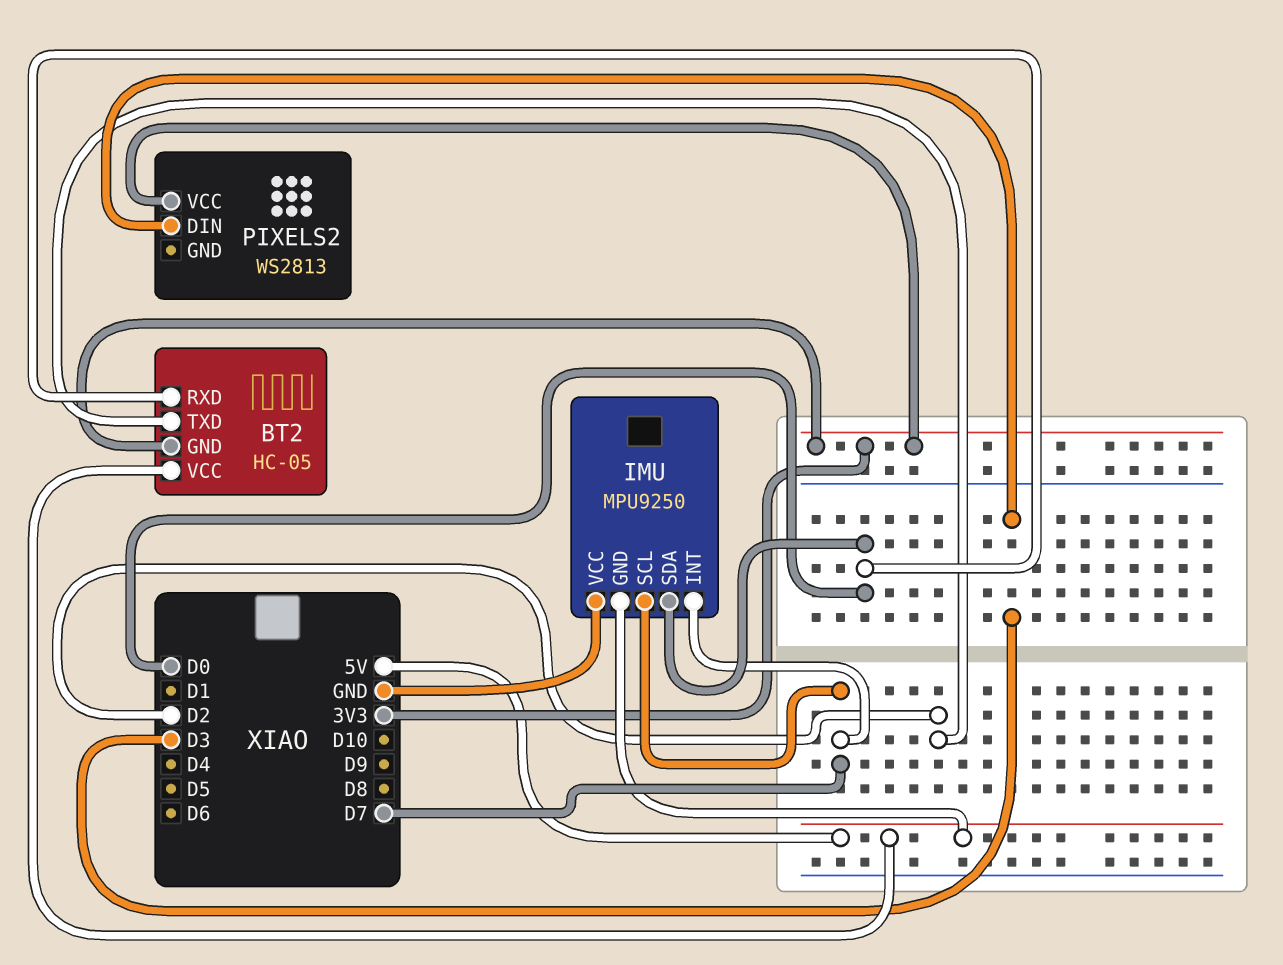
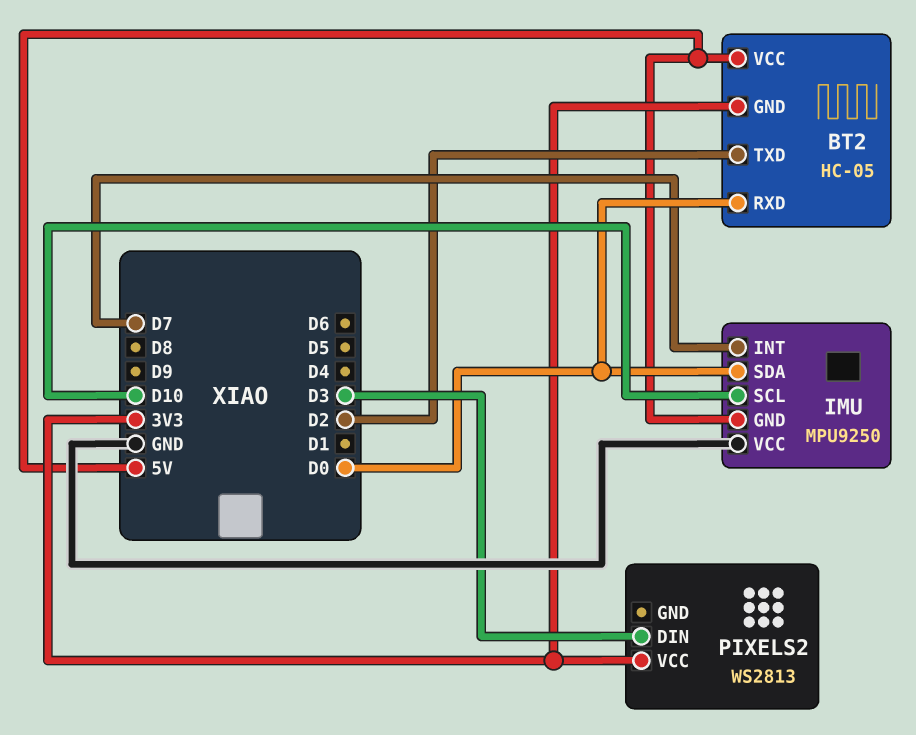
IMU pin SCL: D7 -> D10

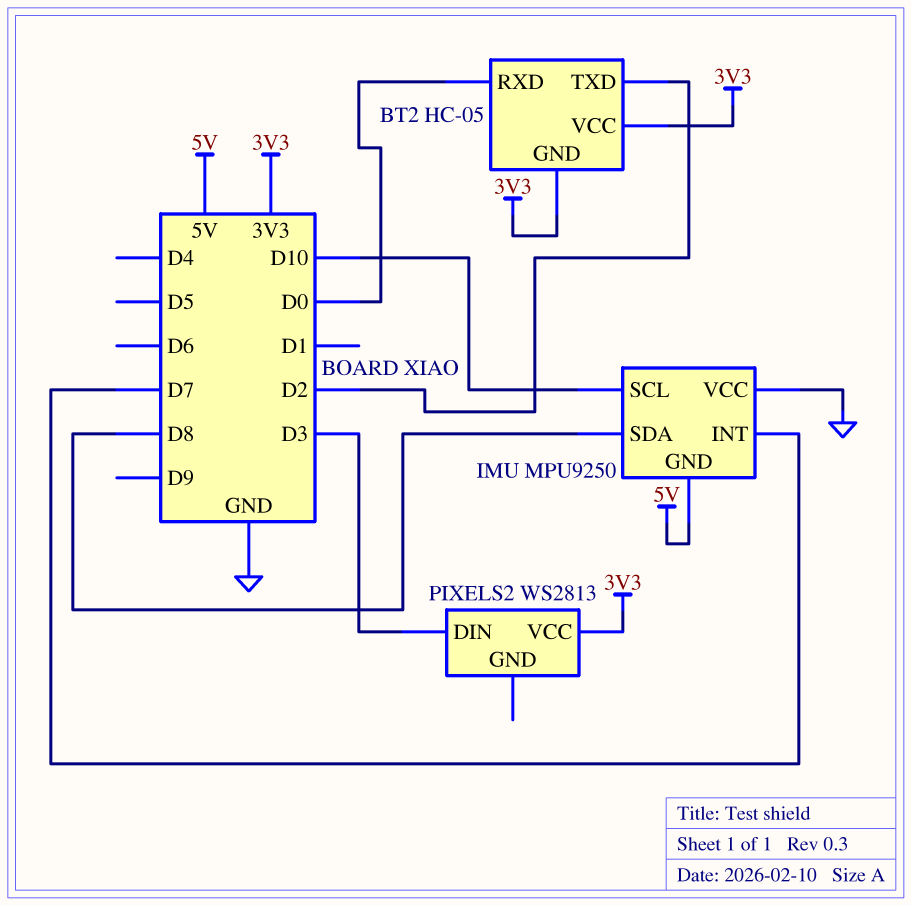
BT2 pin VCC: 5V -> 3V3
IMU pin SDA: D0 -> D8

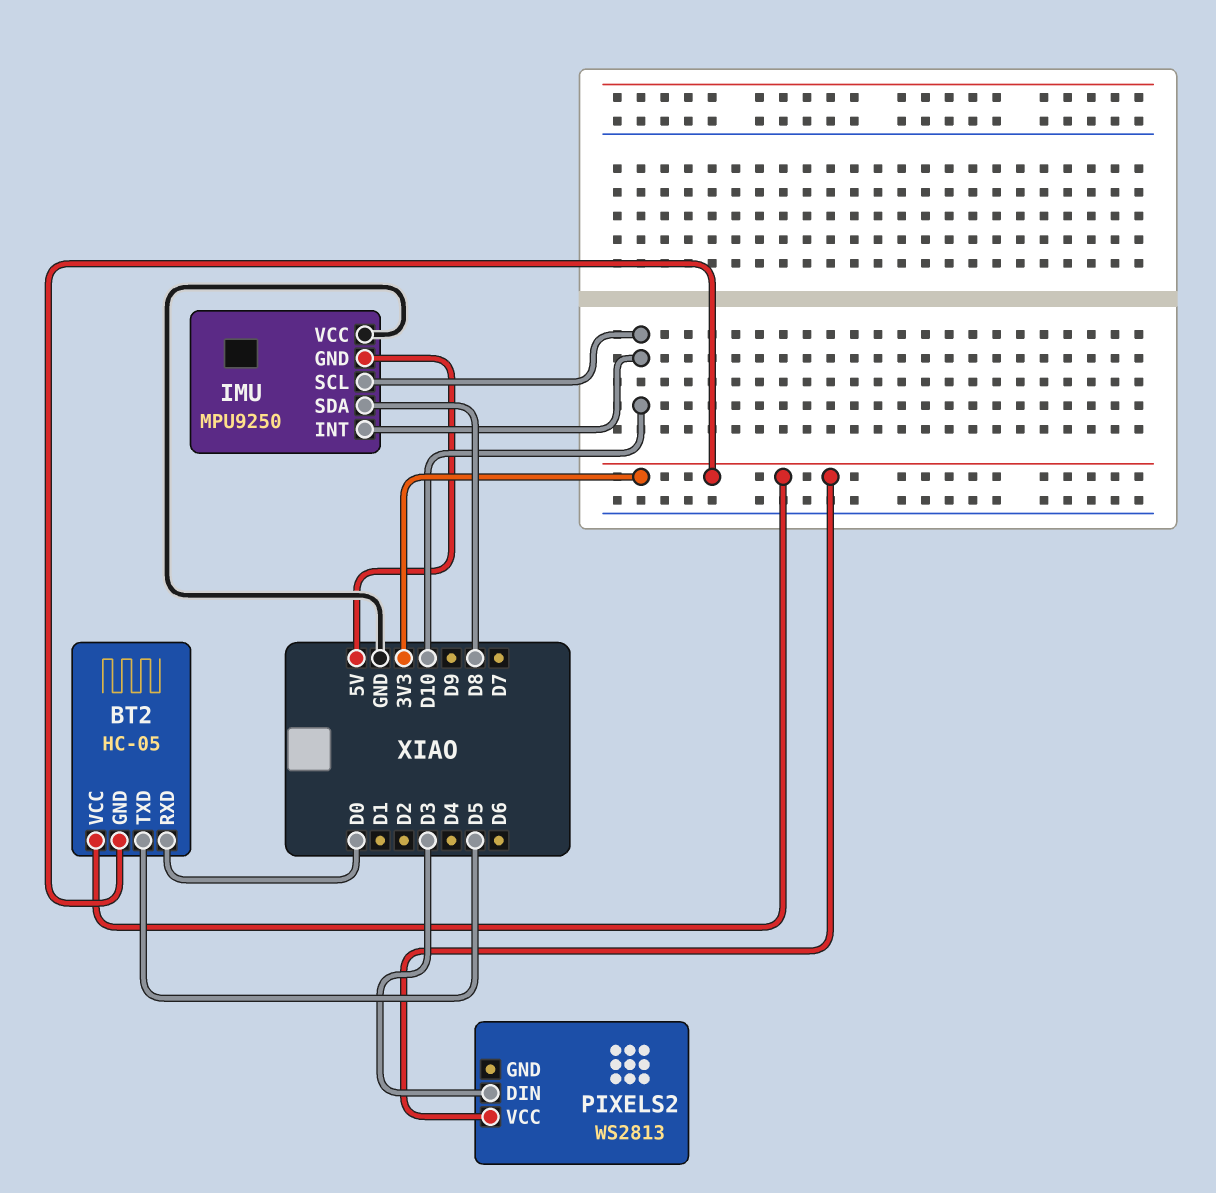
BT2 pin TXD: D2 -> D5
IMU pin INT: D7 -> D10

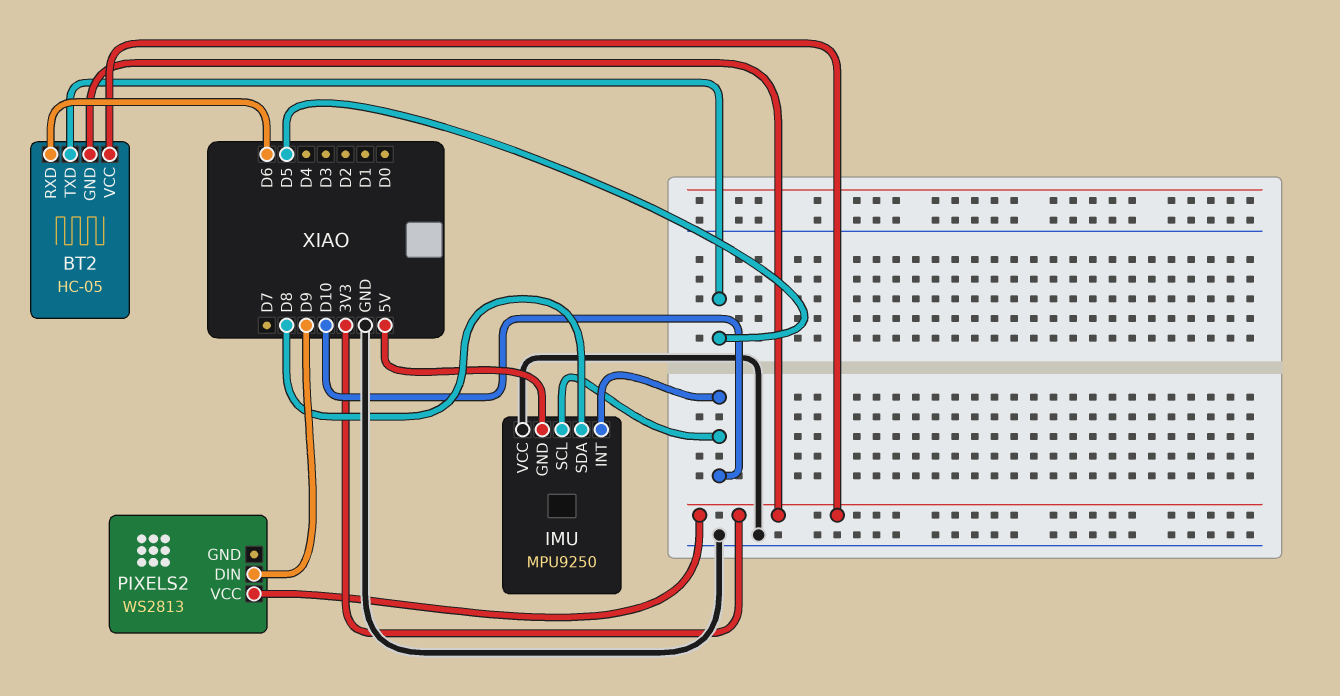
BT2 pin RXD: D0 -> D6
PIXELS2 pin DIN: D3 -> D9

